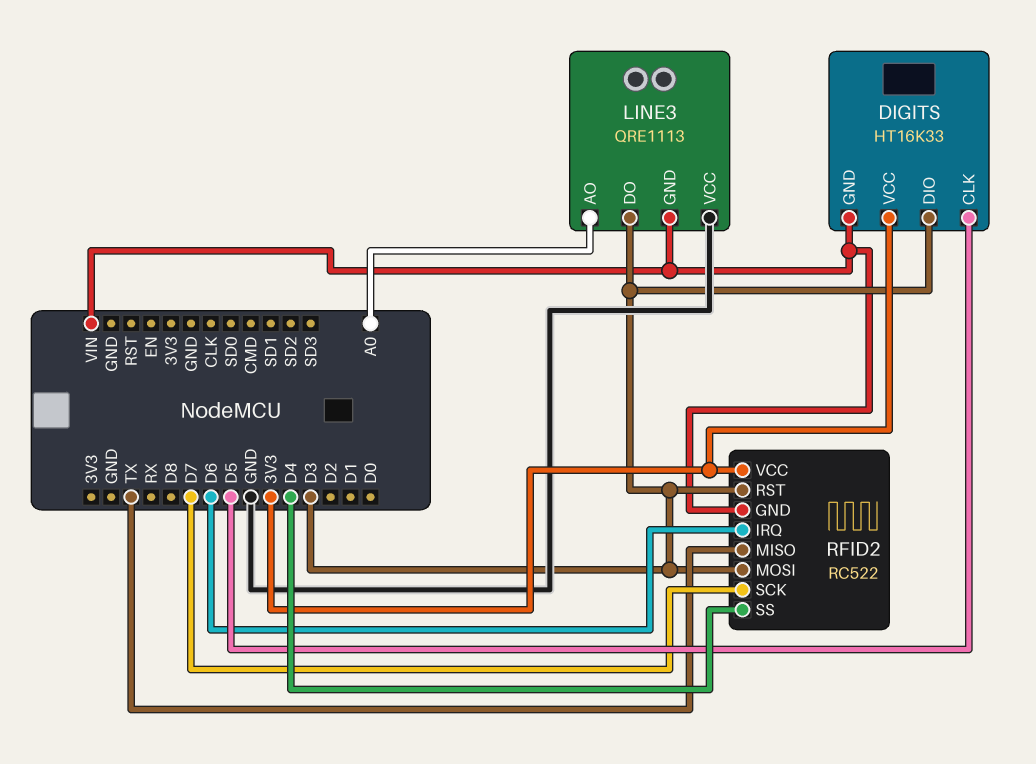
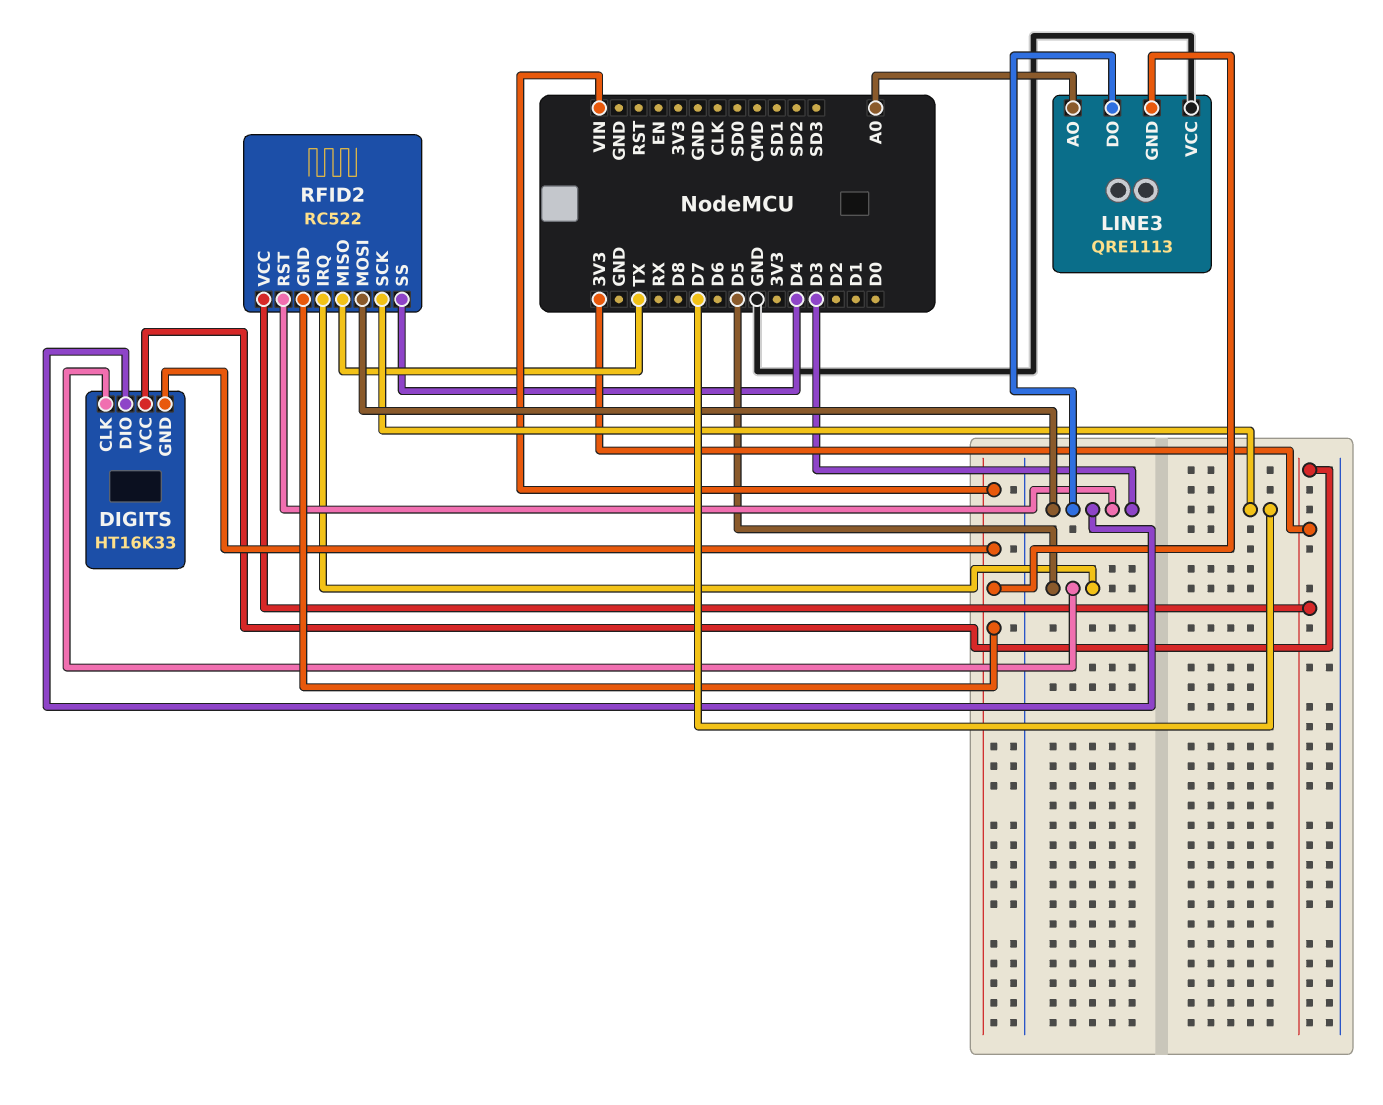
RFID2 pin IRQ: D6 -> D5

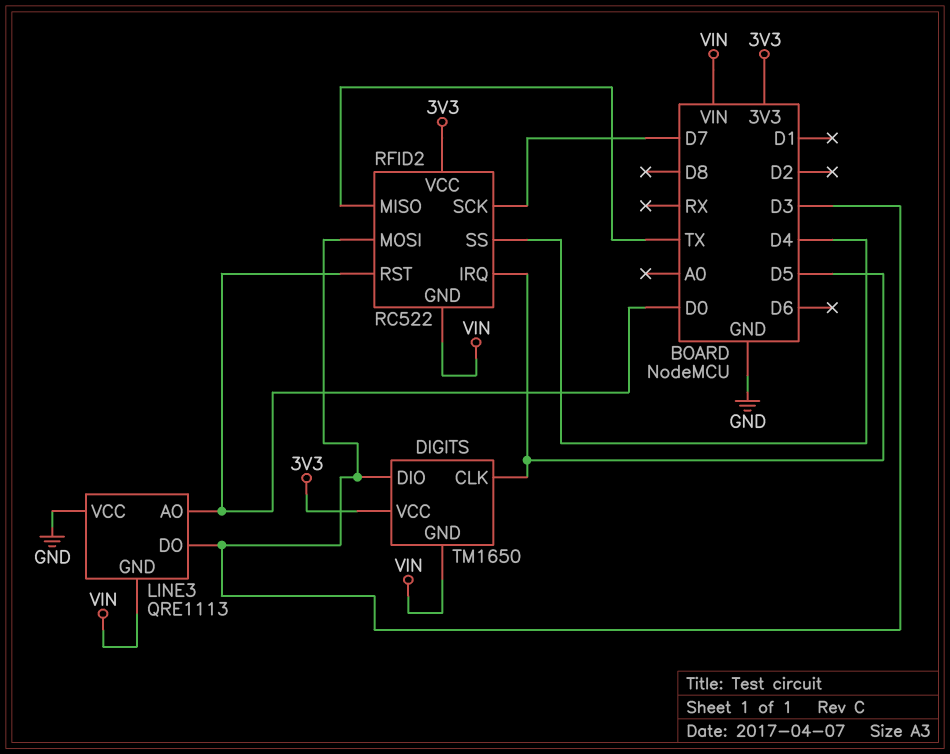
DIGITS: HT16K33 -> TM1650
LINE3 pin AO: A0 -> D0
RFID2 pin RST: D3 -> D0

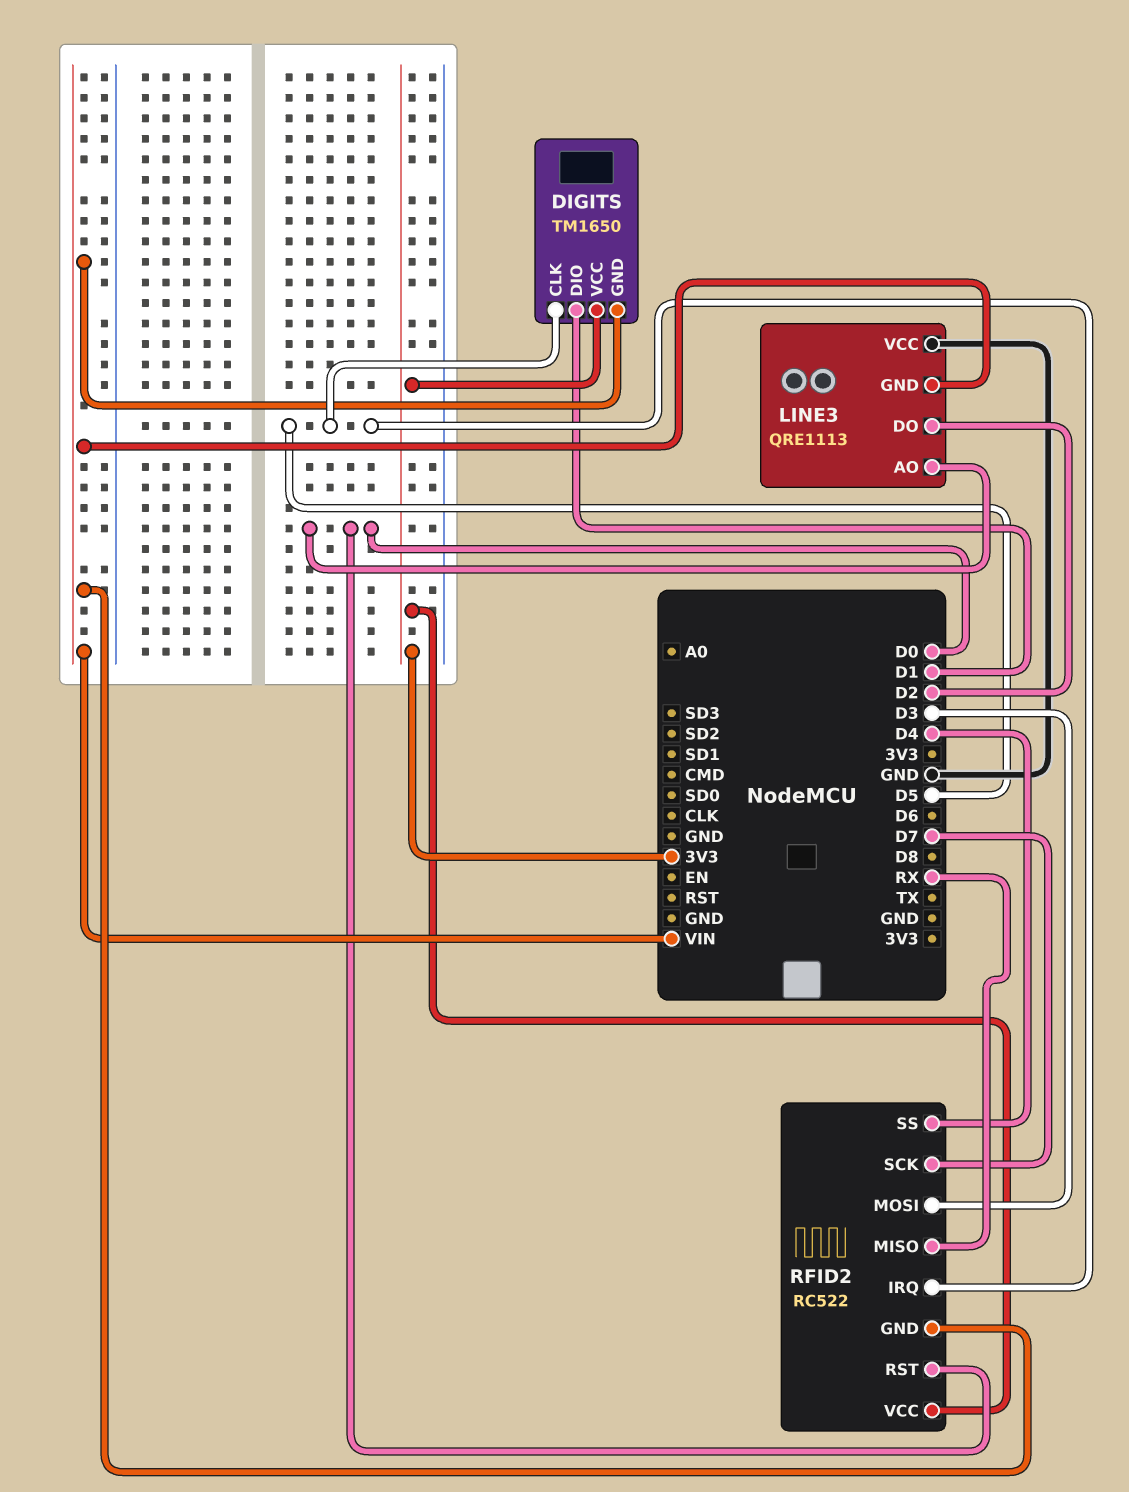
DIGITS pin DIO: D3 -> D1
LINE3 pin DO: D3 -> D2
RFID2 pin MISO: TX -> RX

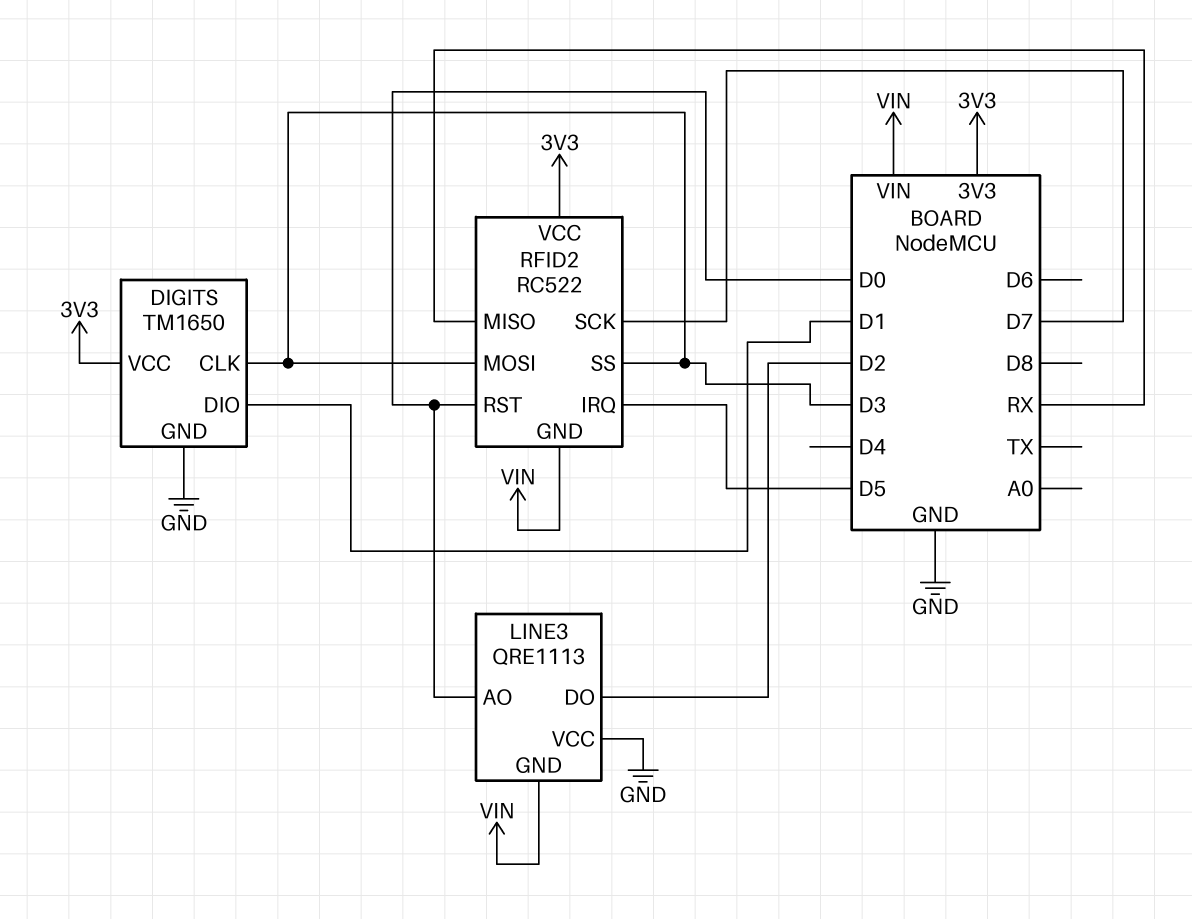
DIGITS pin CLK: D5 -> D3
DIGITS pin GND: VIN -> GND
RFID2 pin SS: D4 -> D3

